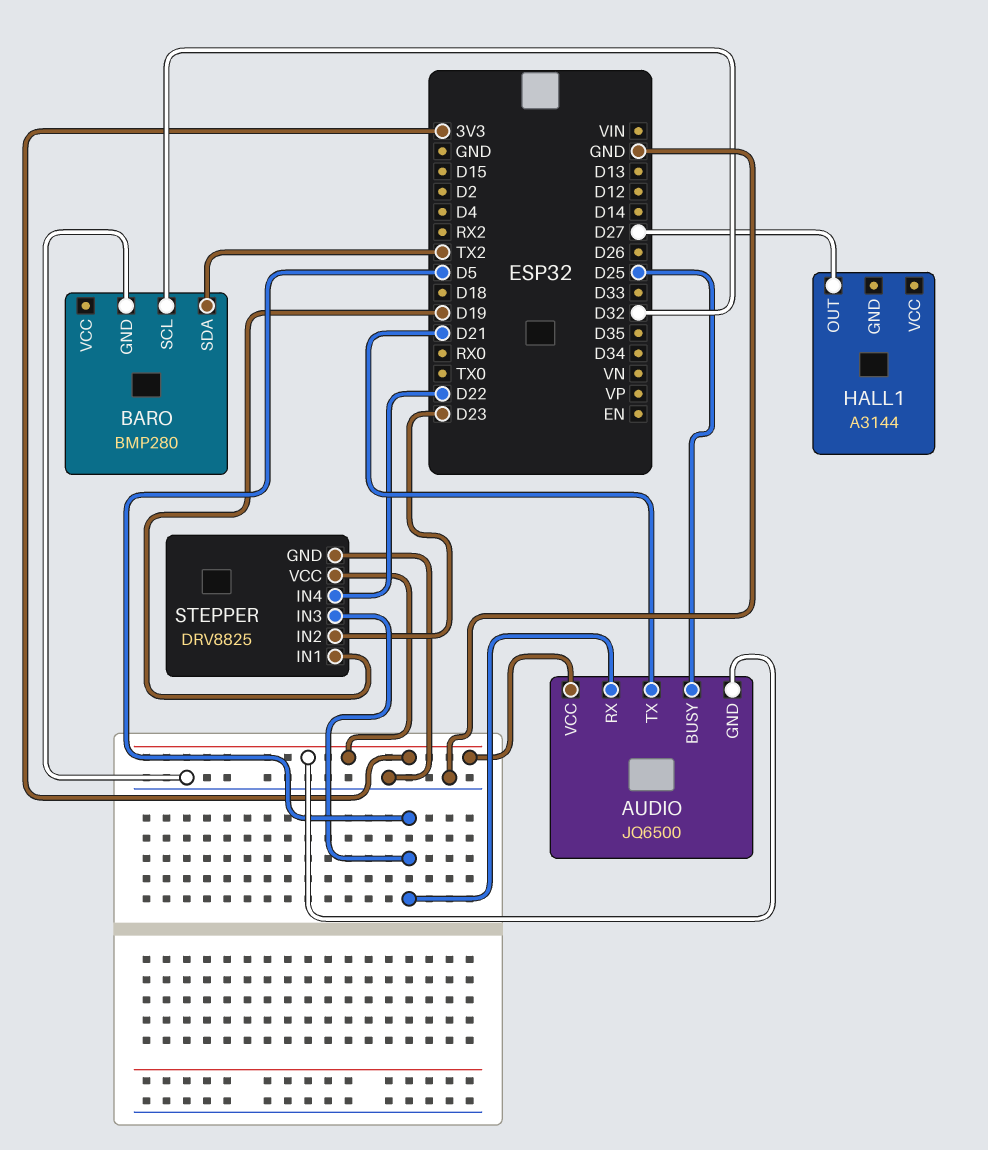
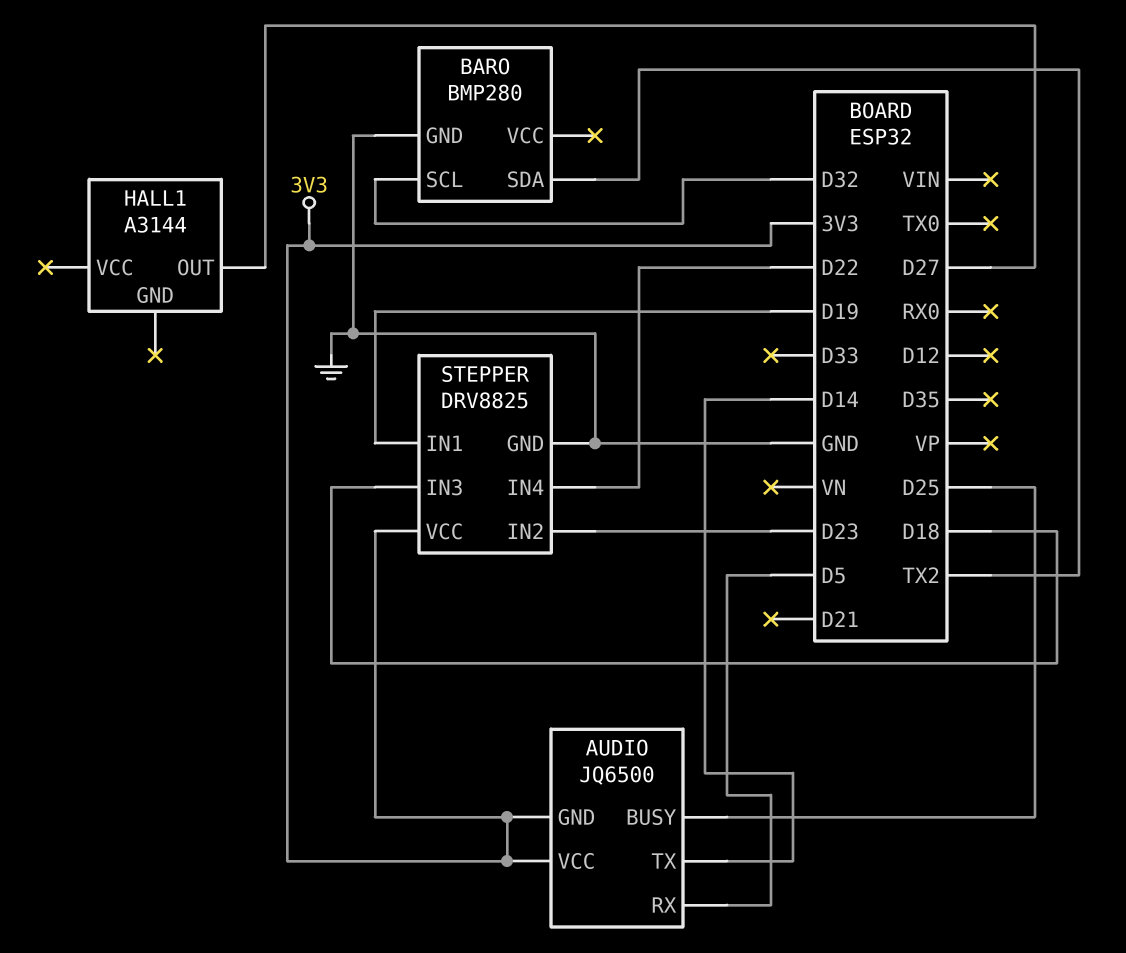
AUDIO pin TX: D21 -> D14
STEPPER pin IN3: D5 -> D18

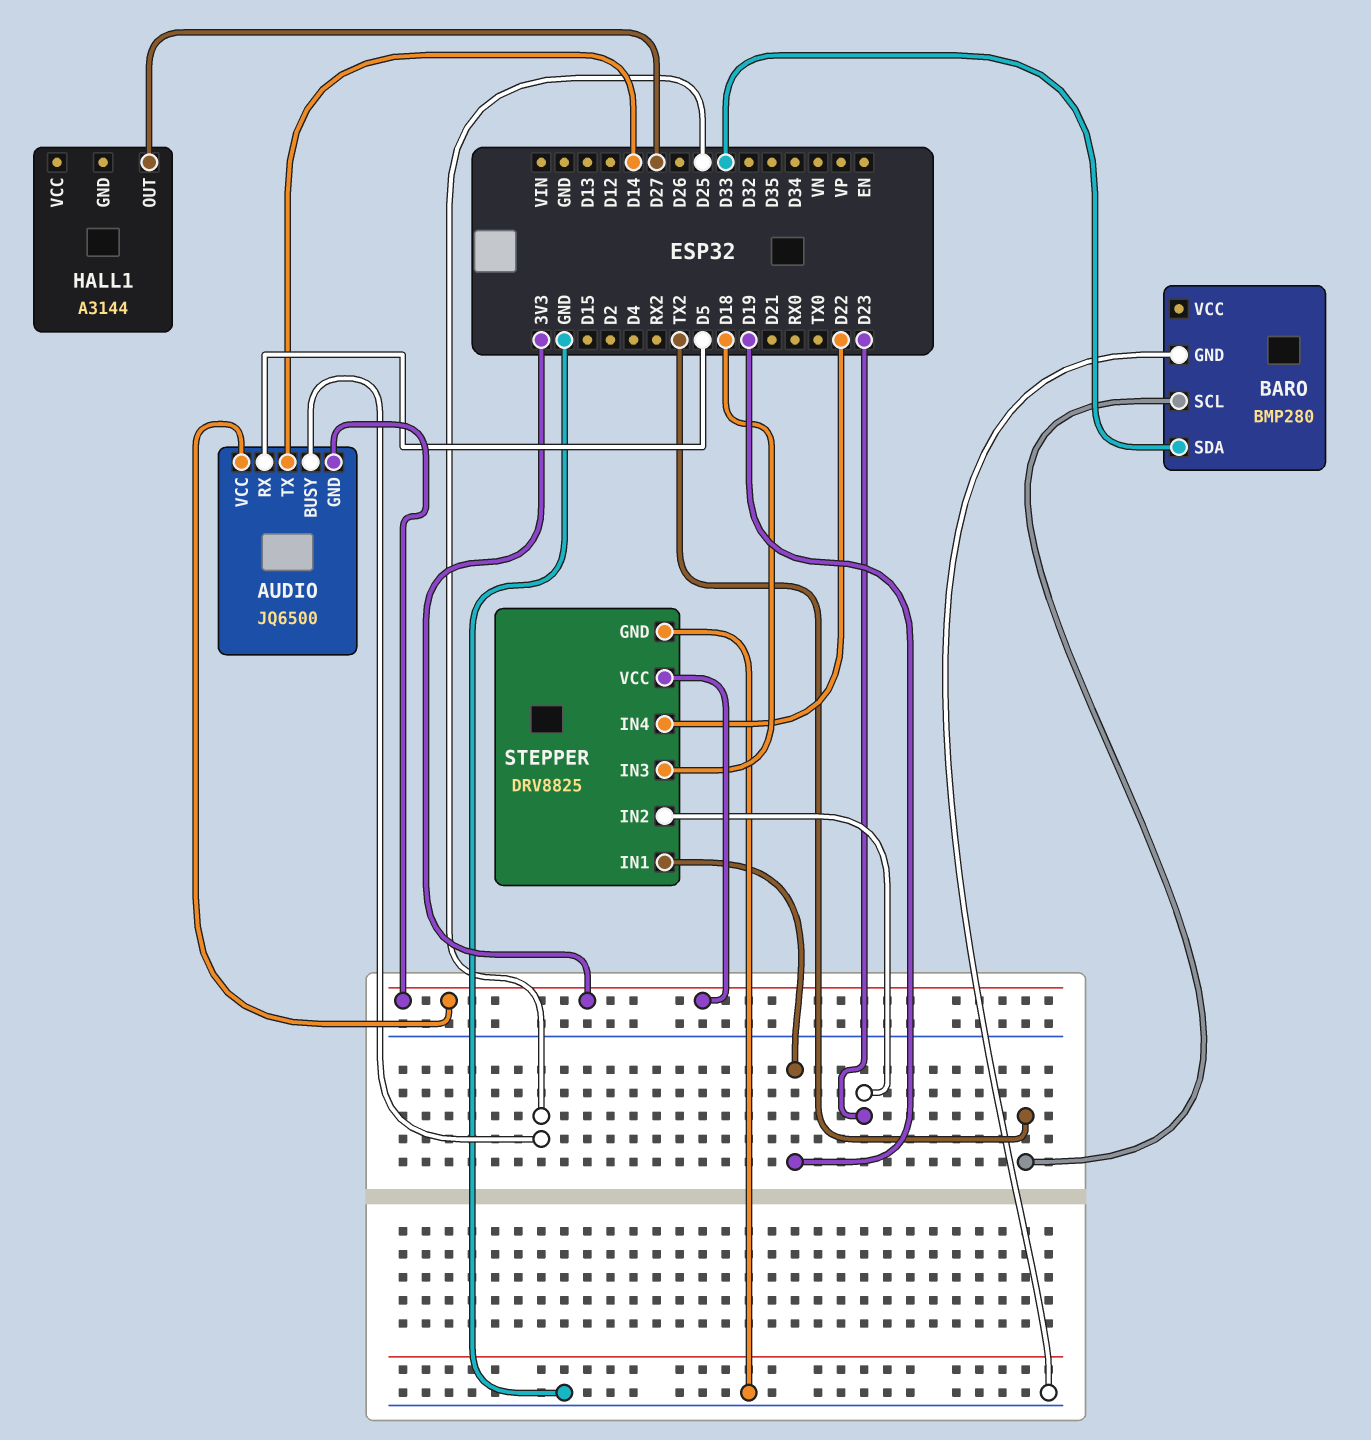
BARO pin SCL: D32 -> TX2
BARO pin SDA: TX2 -> D33

